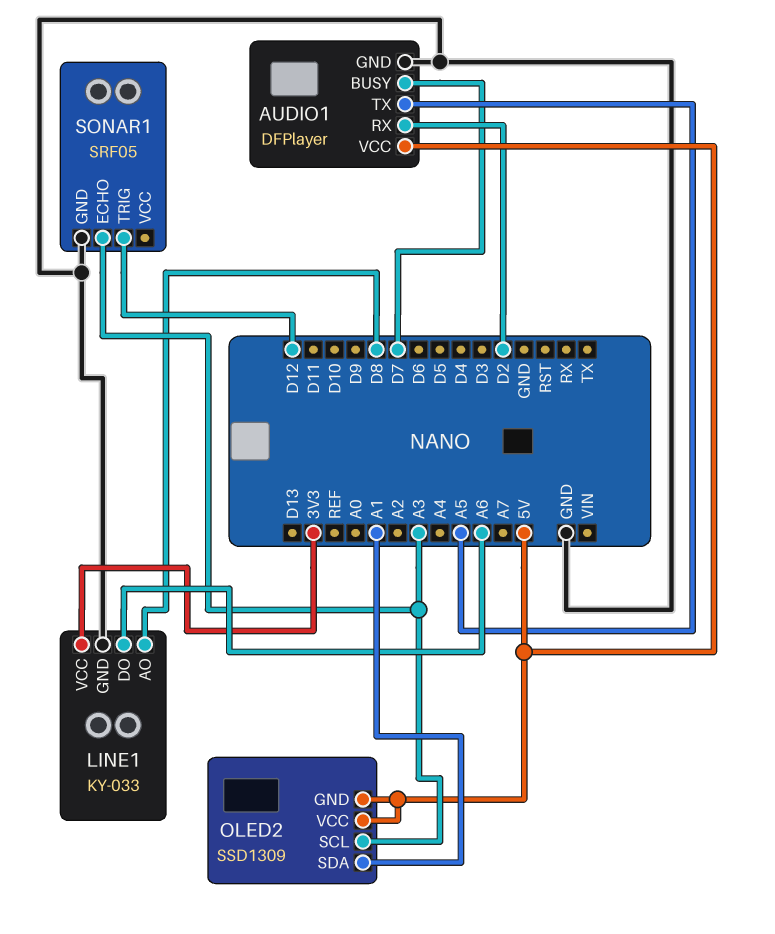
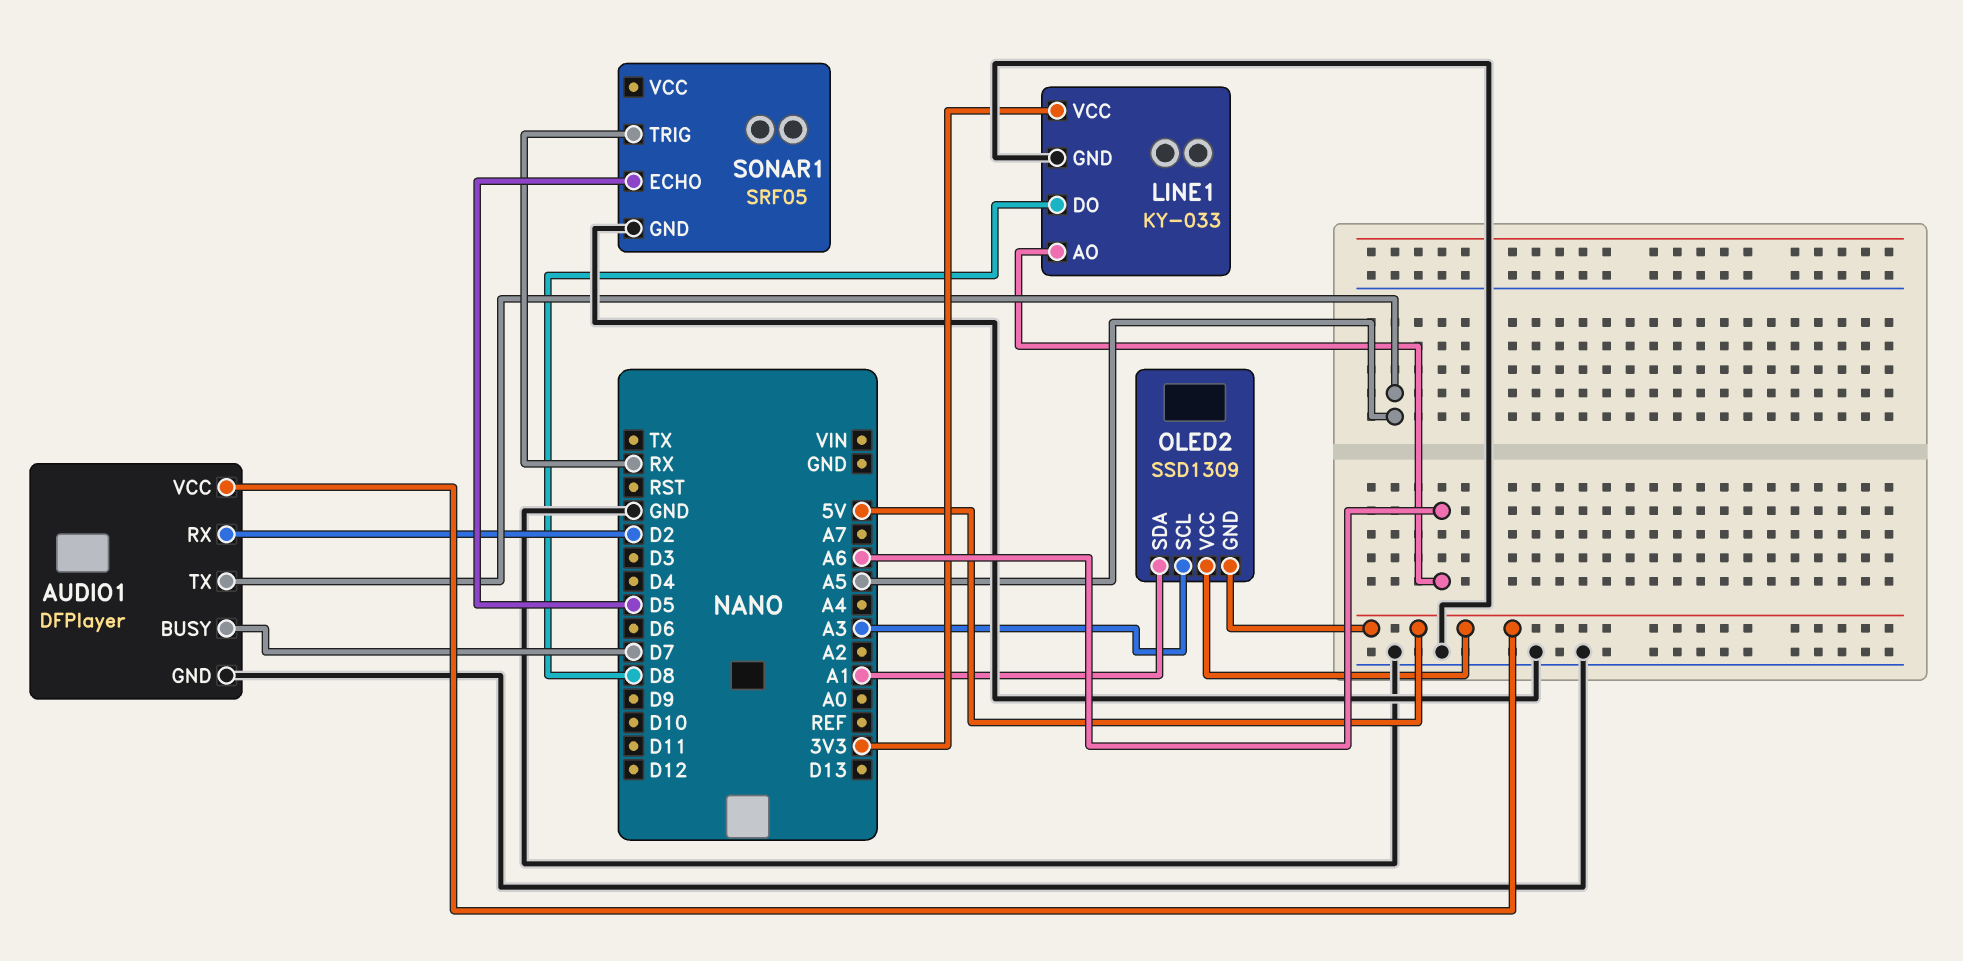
LINE1 pin AO: D8 -> A6
LINE1 pin DO: A6 -> D8
SONAR1 pin ECHO: A3 -> D5
SONAR1 pin TRIG: D12 -> RX

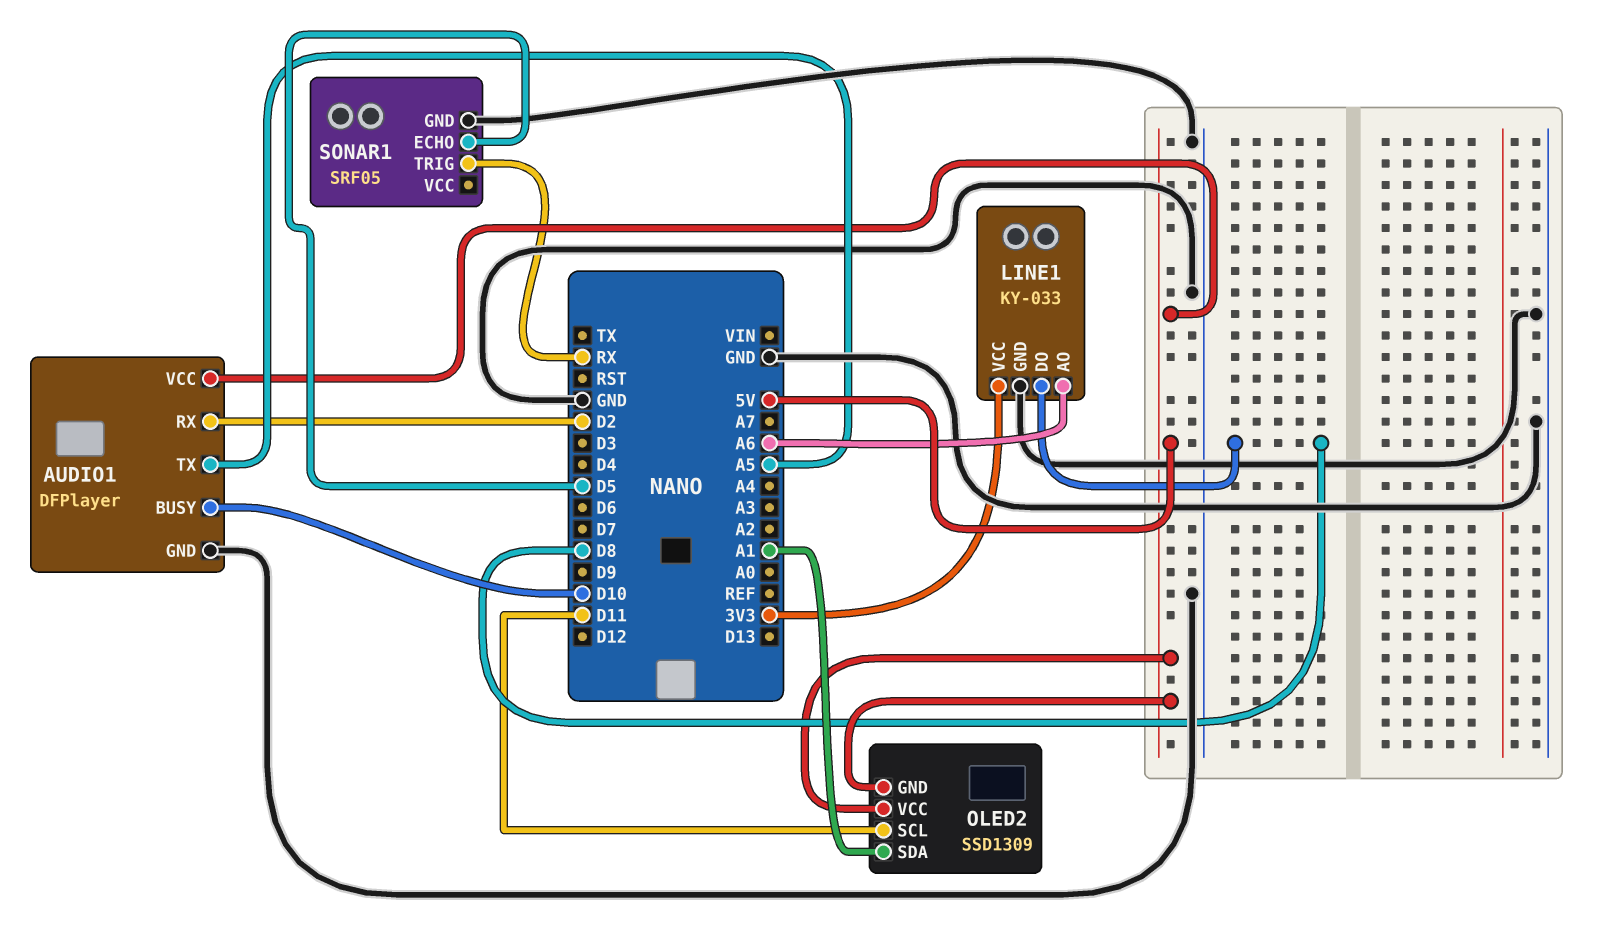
AUDIO1 pin BUSY: D7 -> D10
OLED2 pin SCL: A3 -> D11

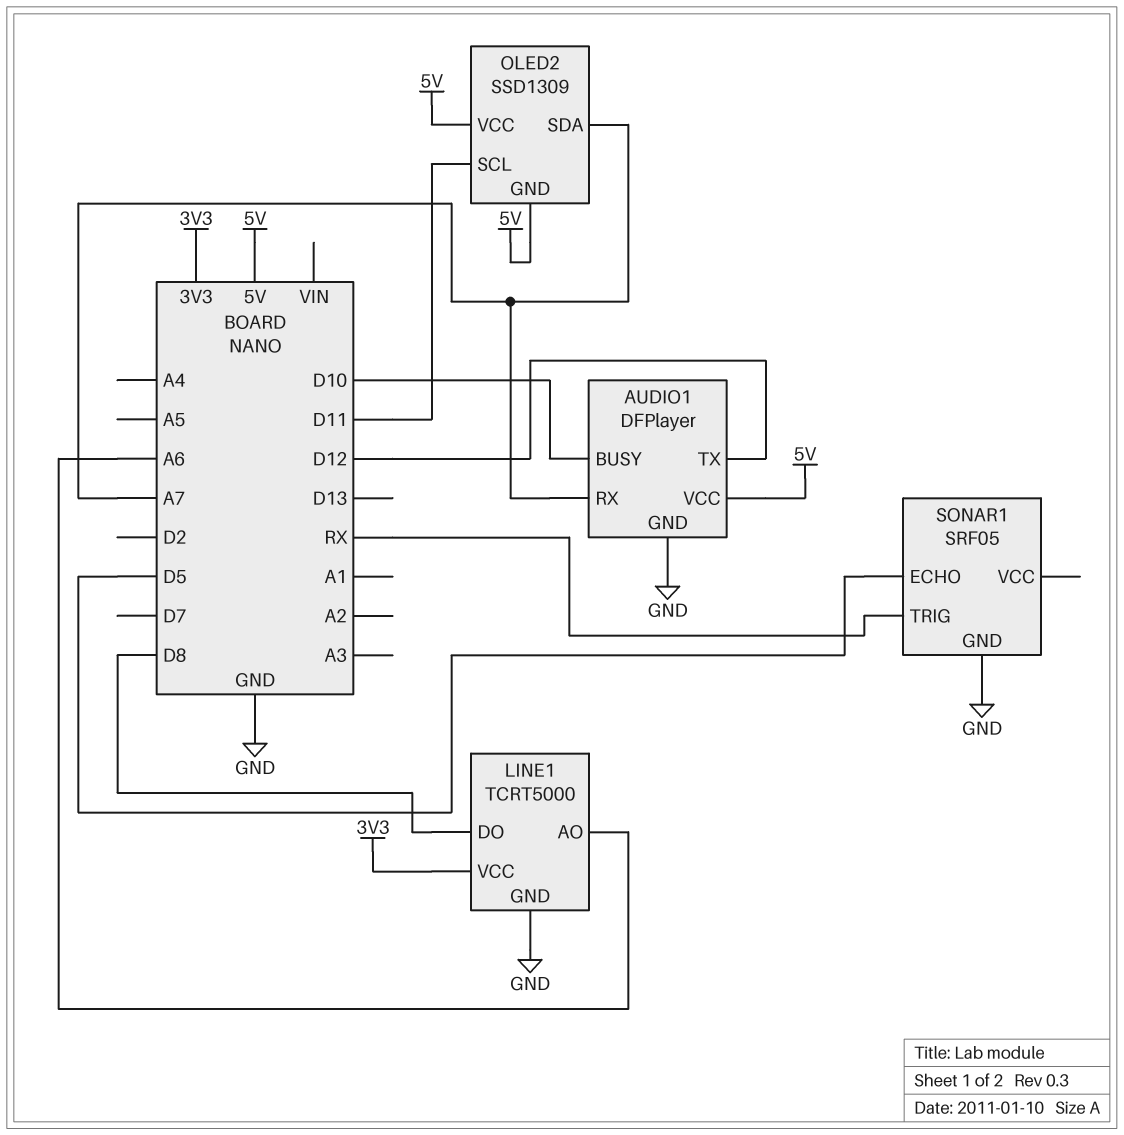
AUDIO1 pin RX: D2 -> A7
AUDIO1 pin TX: A5 -> D12
LINE1: KY-033 -> TCRT5000
OLED2 pin SDA: A1 -> A7

